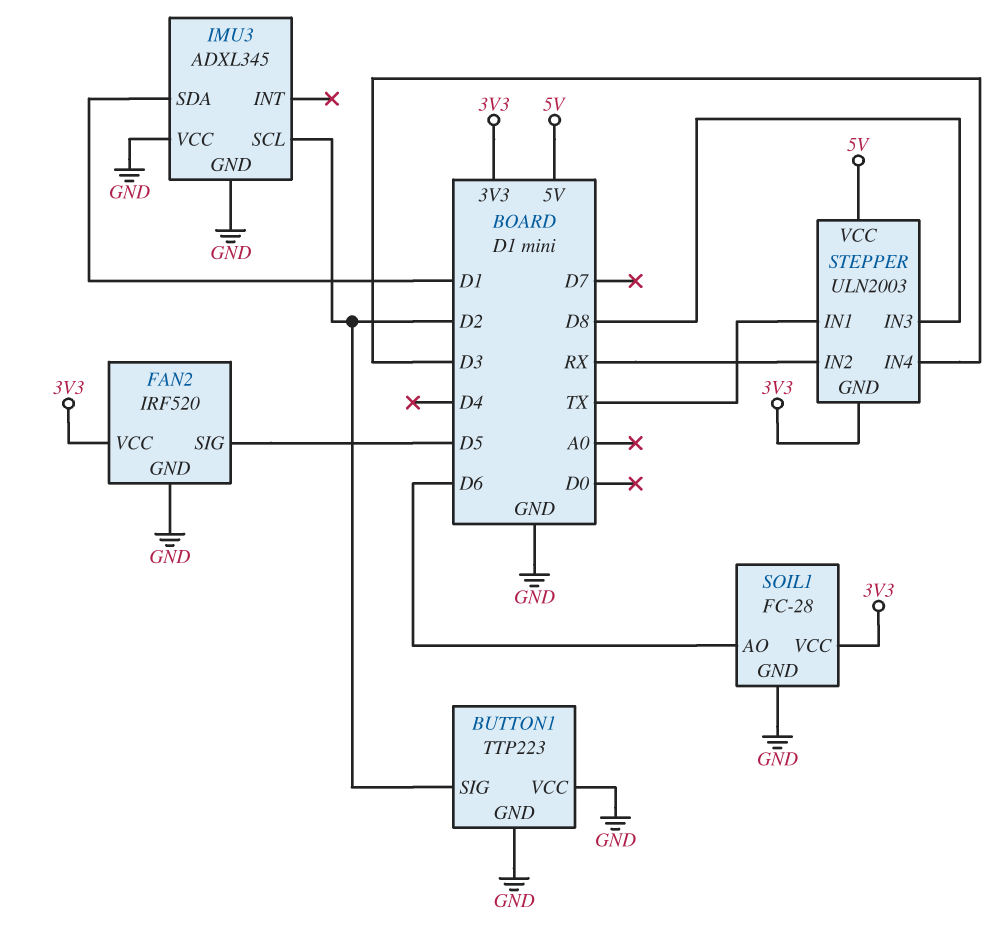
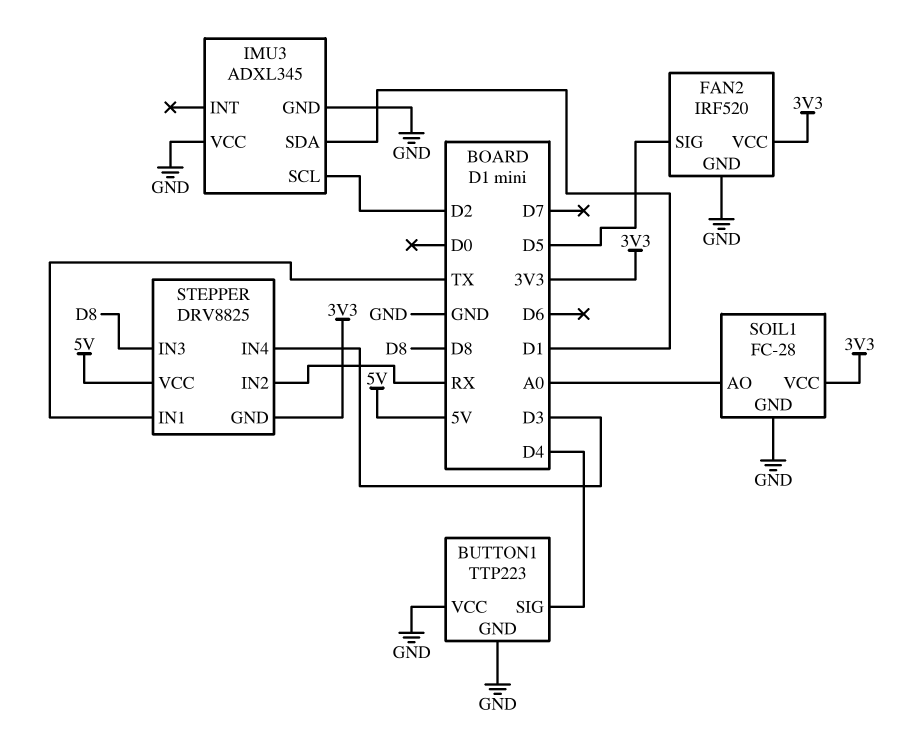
BUTTON1 pin SIG: D2 -> D4
SOIL1 pin AO: D6 -> A0
STEPPER: ULN2003 -> DRV8825

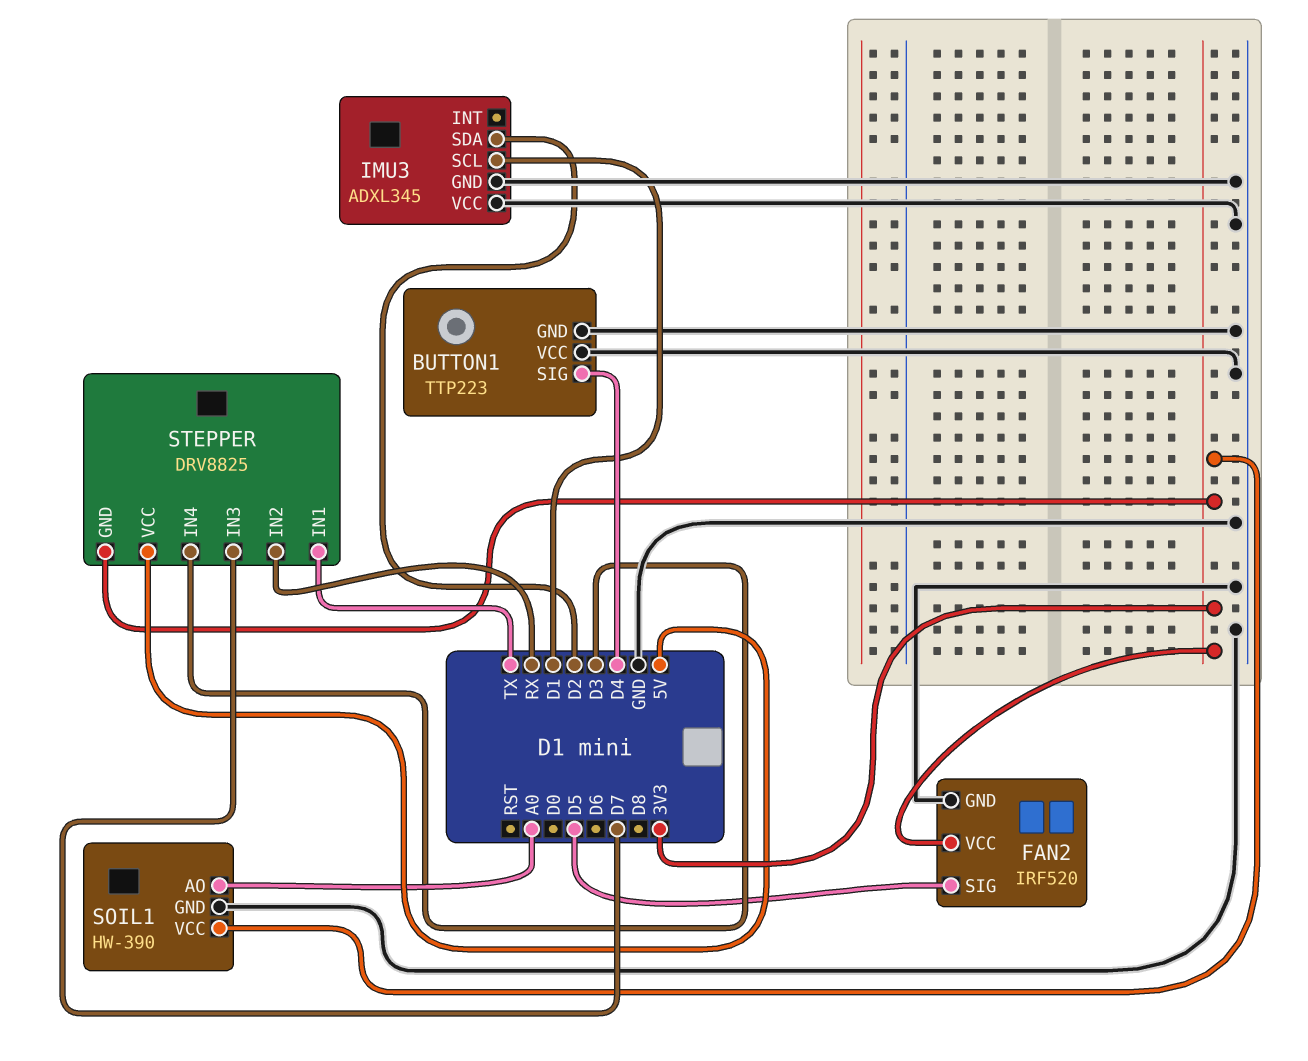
IMU3 pin SCL: D2 -> D1
IMU3 pin SDA: D1 -> D2
SOIL1: FC-28 -> HW-390
STEPPER pin IN3: D8 -> D7

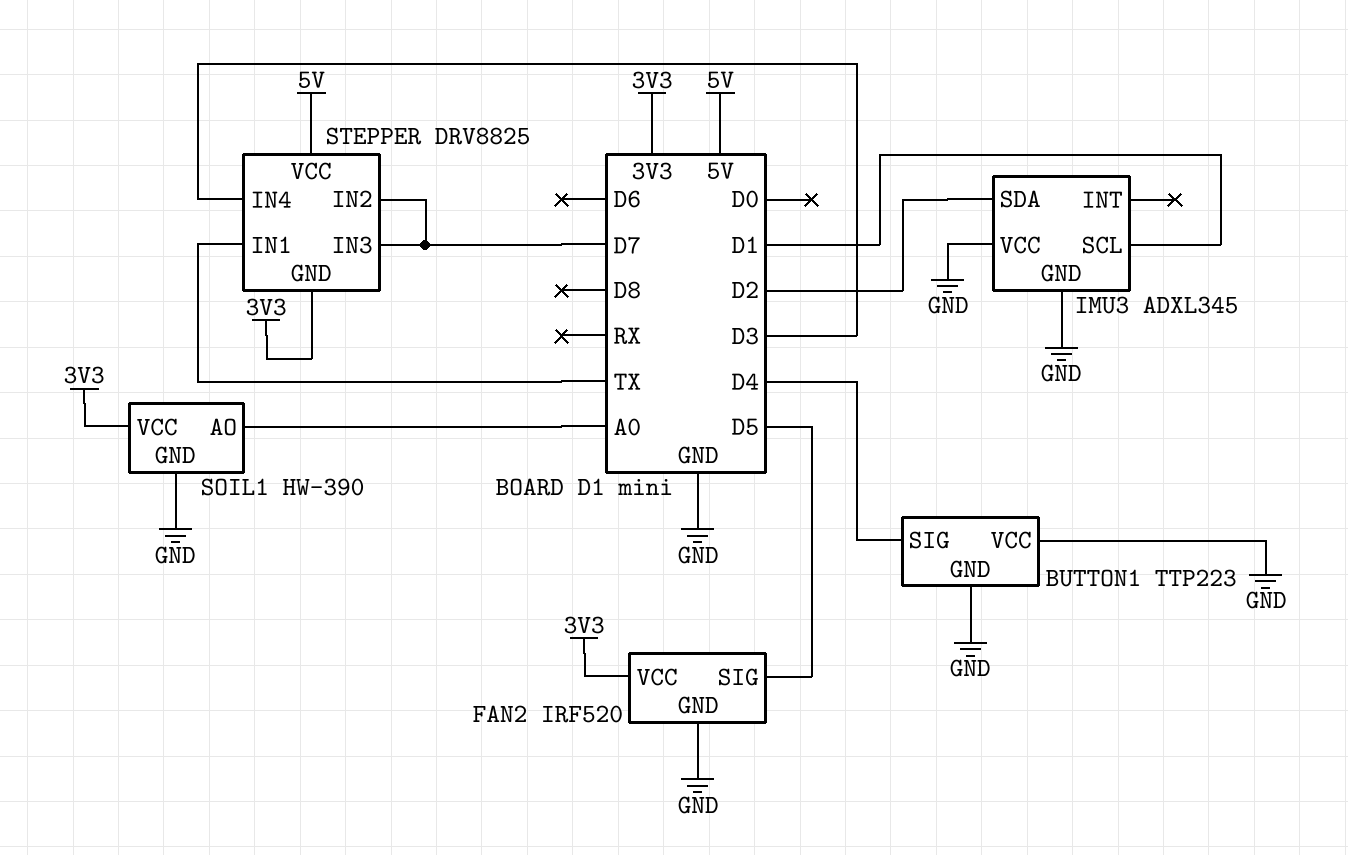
STEPPER pin IN2: RX -> D7

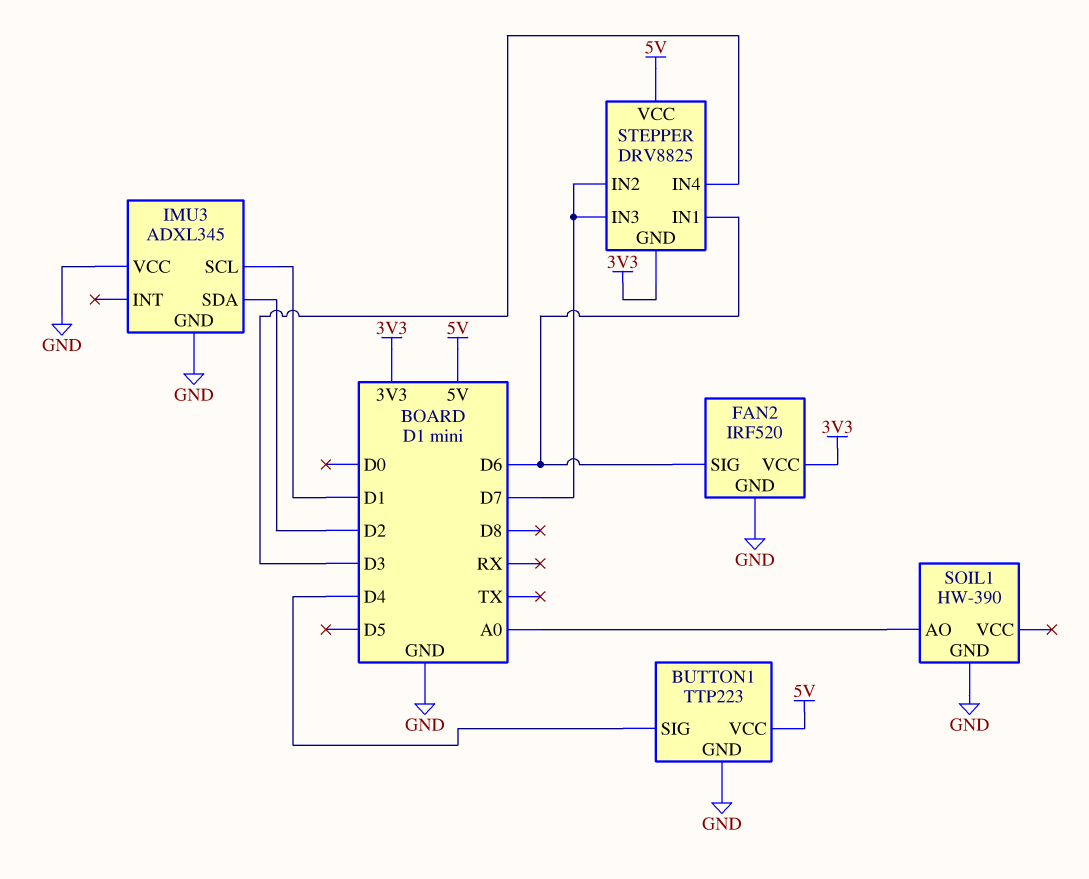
BUTTON1 pin VCC: GND -> 5V
FAN2 pin SIG: D5 -> D6
SOIL1 pin VCC: 3V3 -> none
STEPPER pin IN1: TX -> D6

